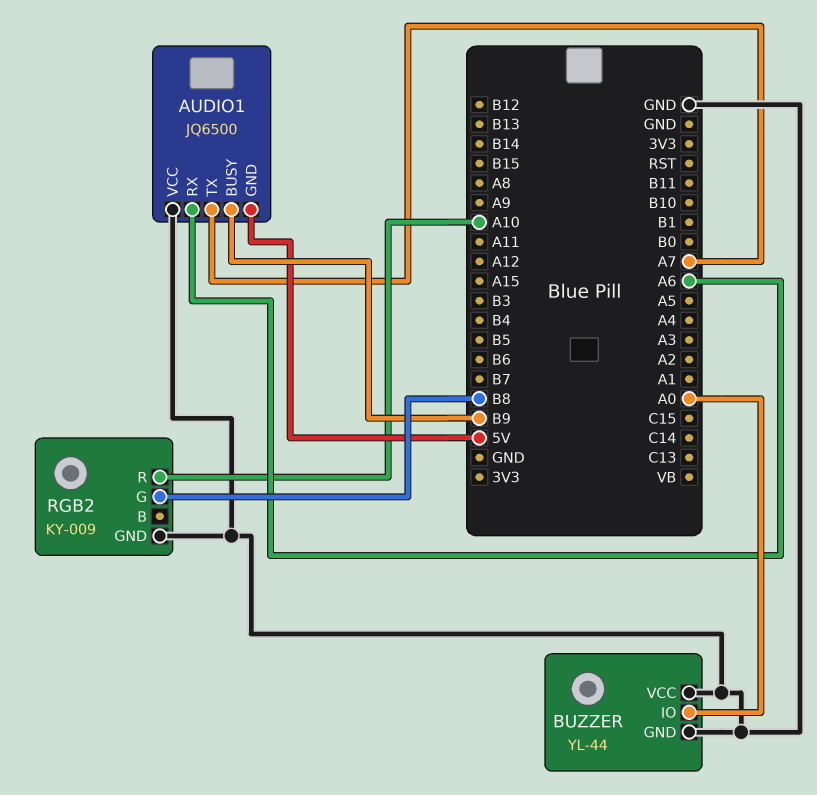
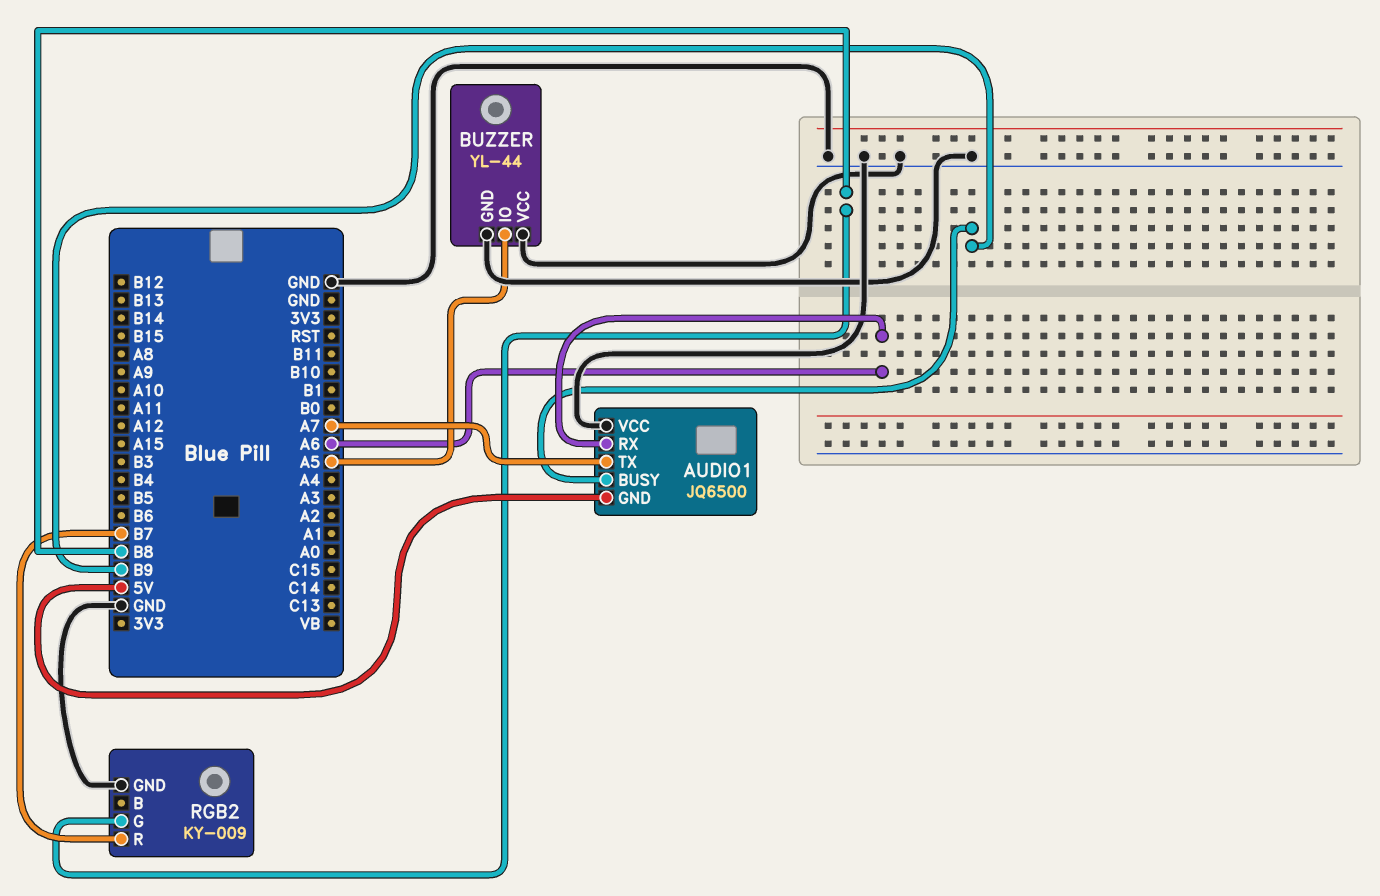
BUZZER pin IO: A0 -> A5
RGB2 pin R: A10 -> B7

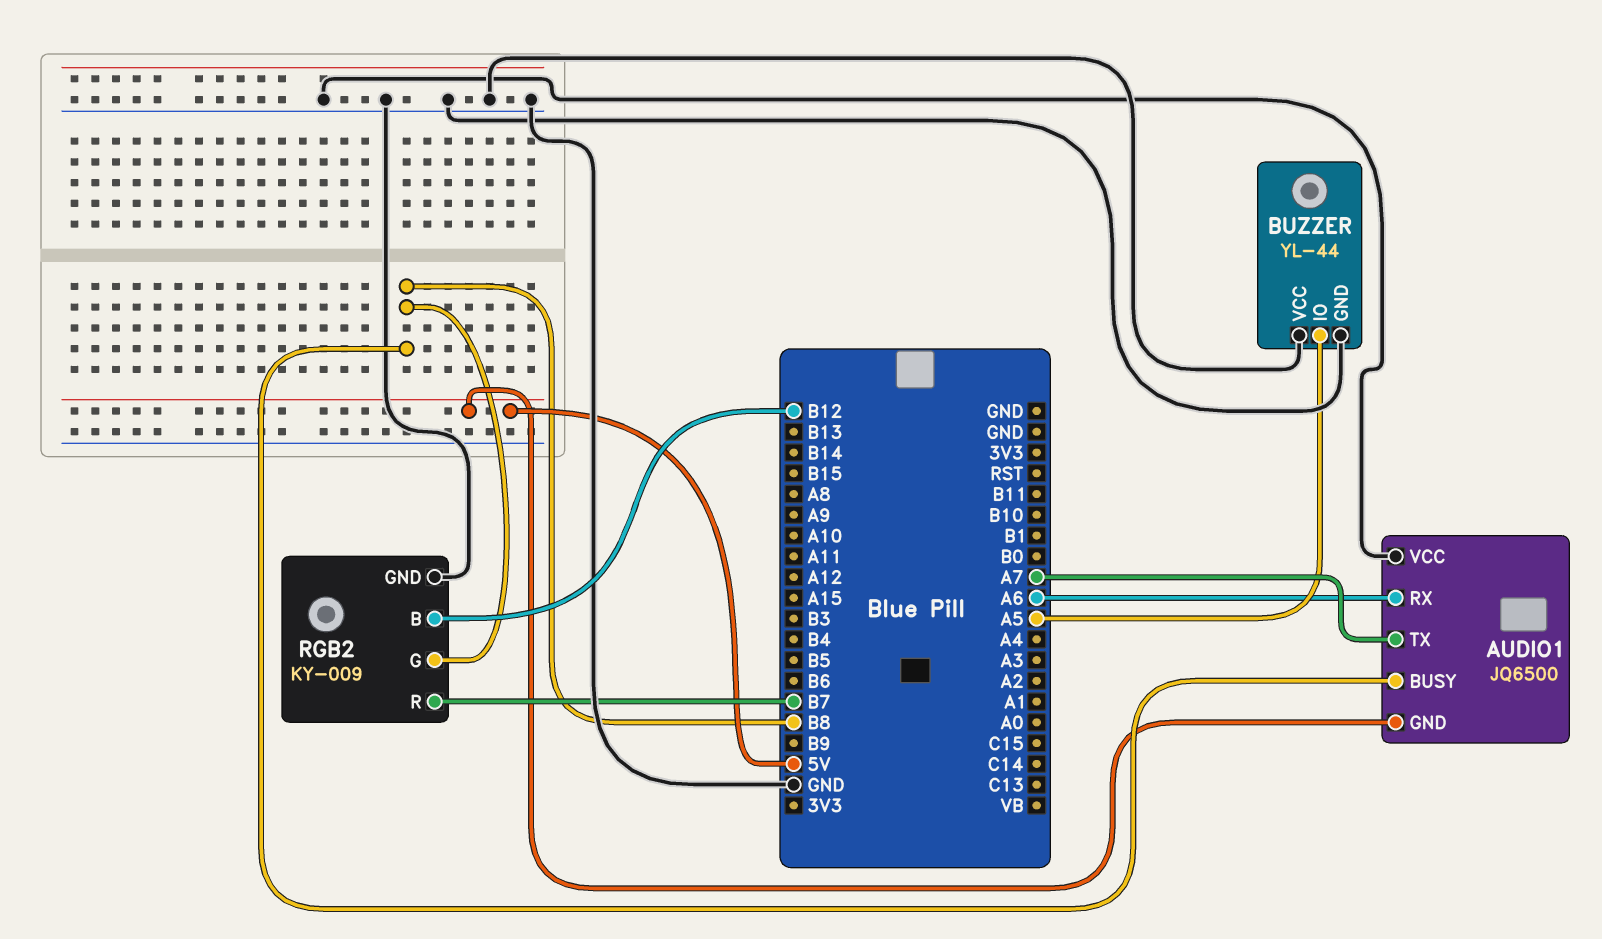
AUDIO1 pin BUSY: B9 -> B8
RGB2 pin B: none -> B12

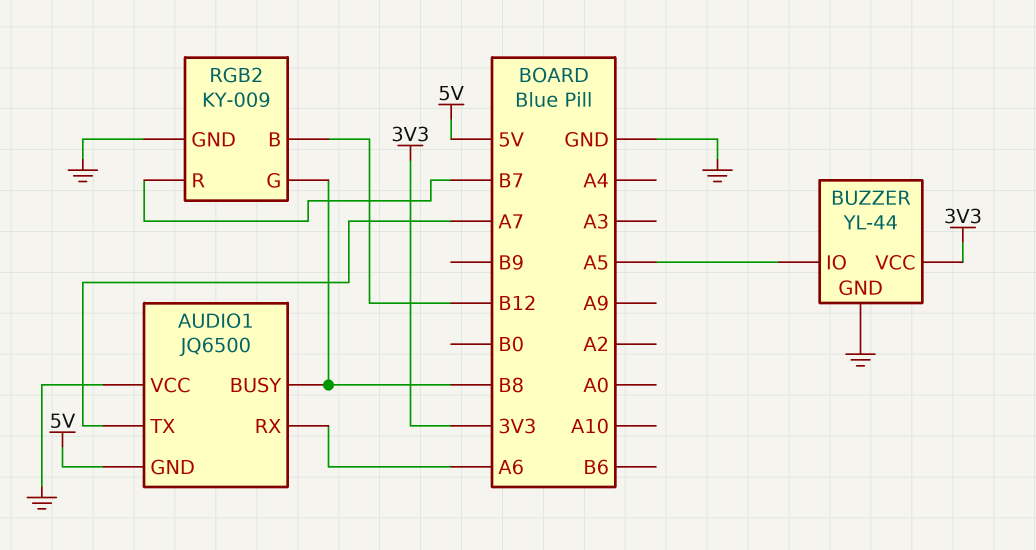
BUZZER pin VCC: GND -> 3V3

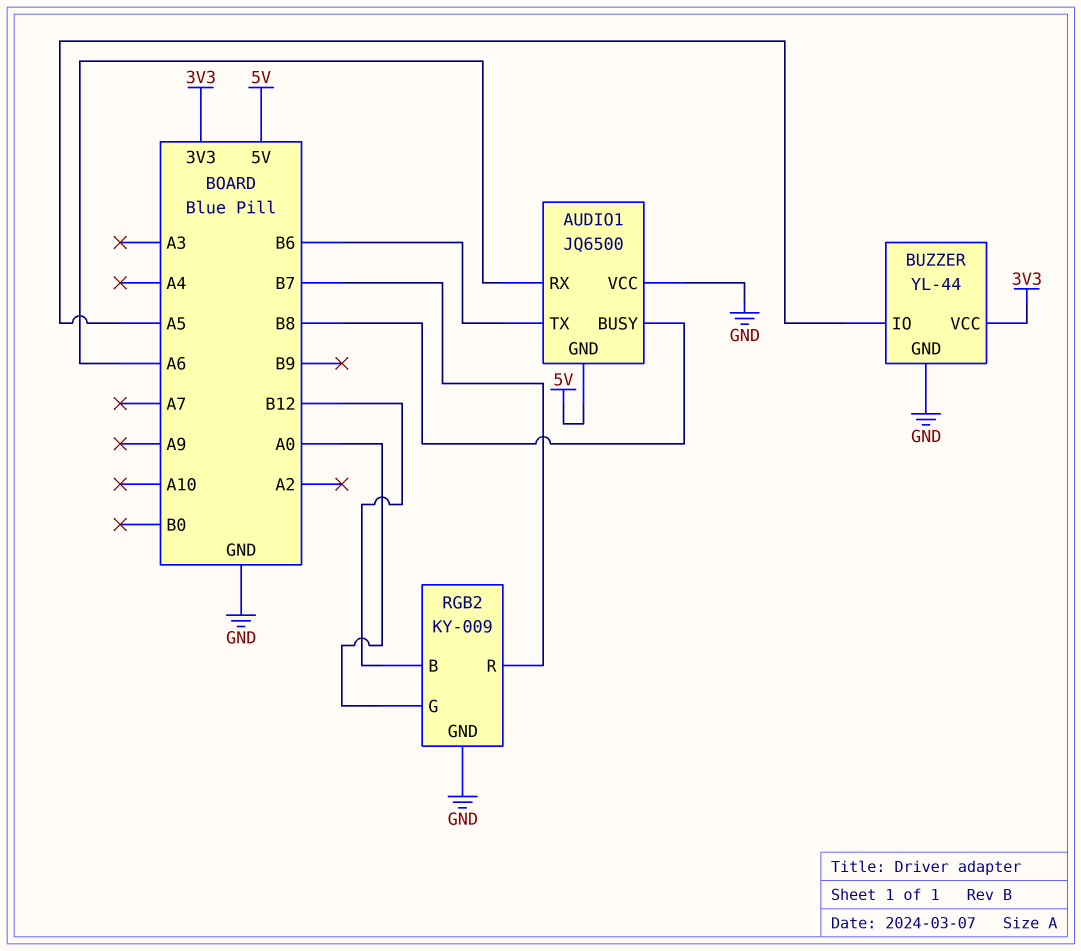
AUDIO1 pin TX: A7 -> B6
RGB2 pin G: B8 -> A0

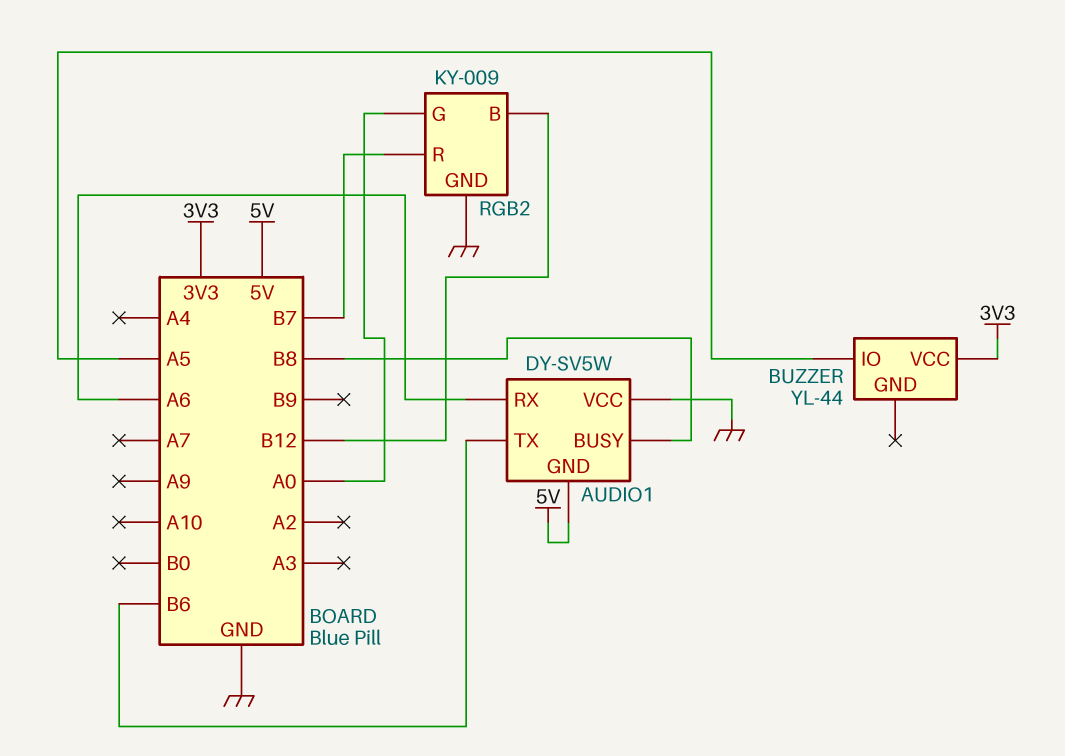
AUDIO1: JQ6500 -> DY-SV5W
BUZZER pin GND: GND -> none

